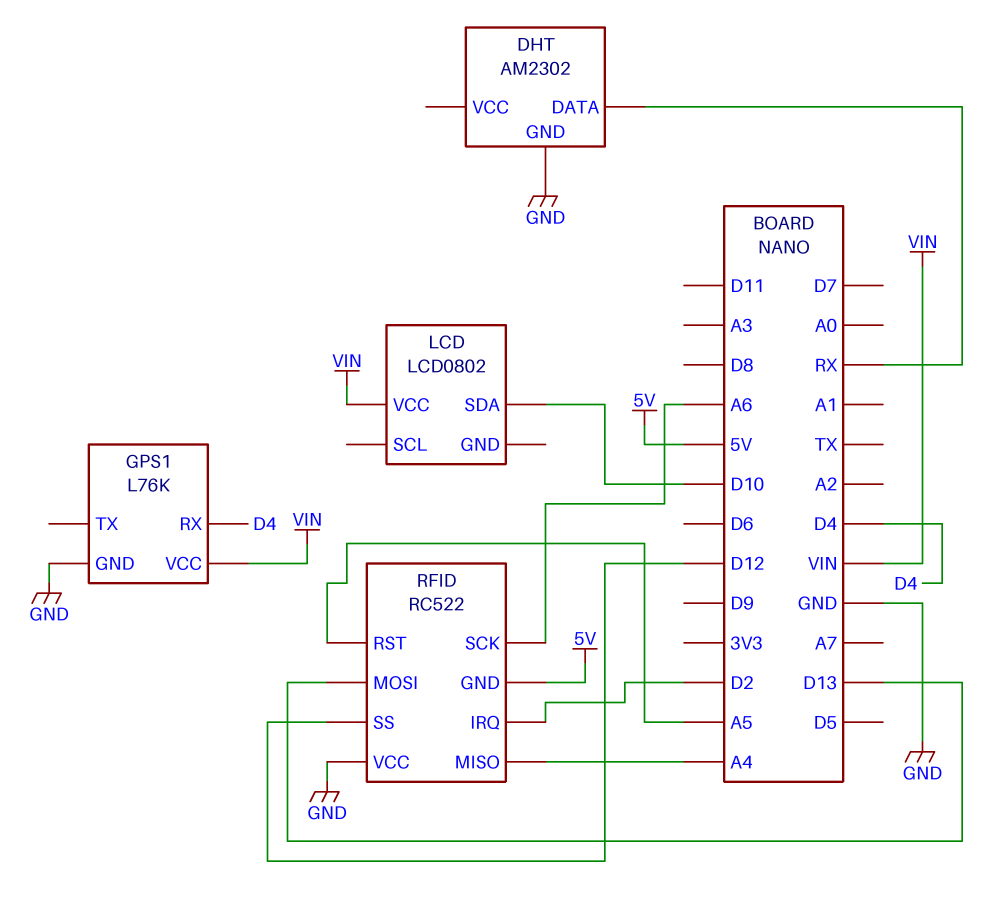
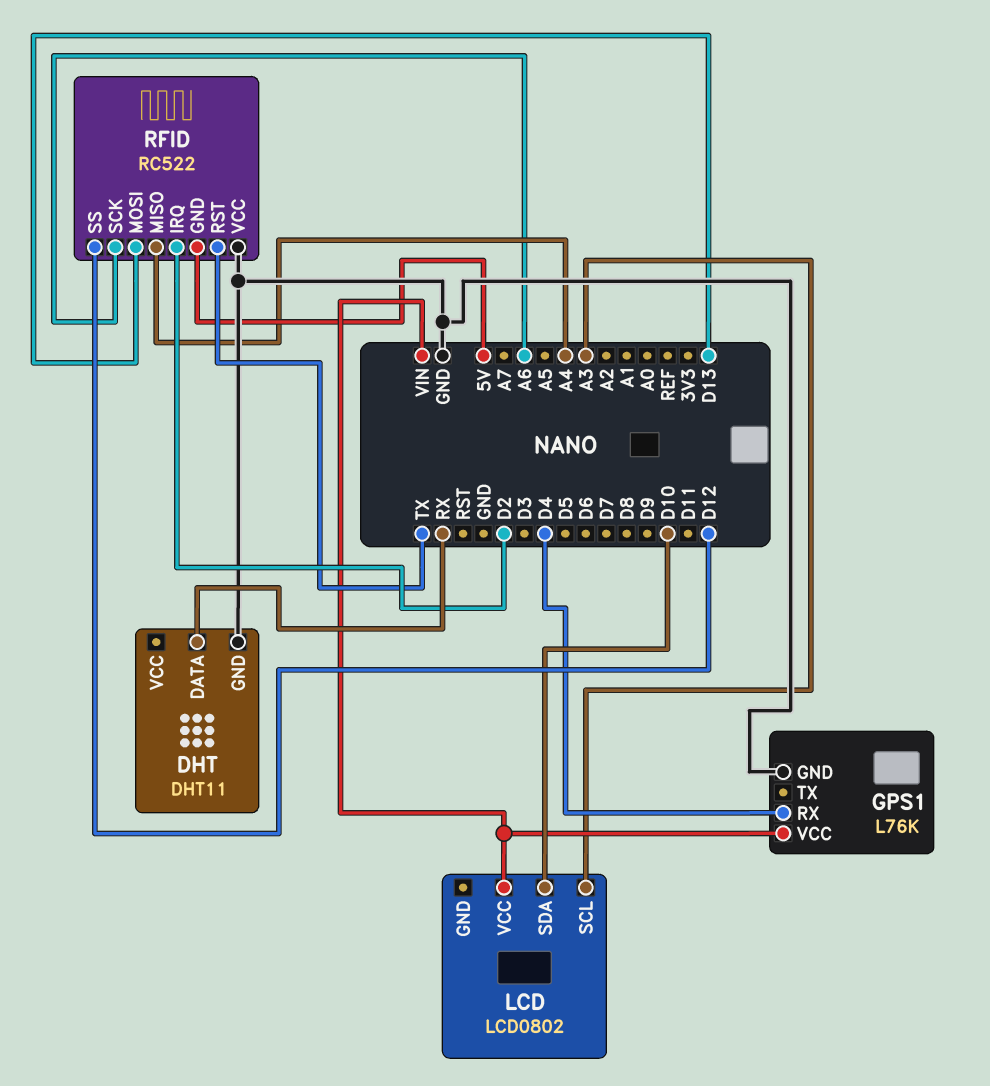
DHT: AM2302 -> DHT11
LCD pin SCL: none -> A3
RFID pin RST: A5 -> TX

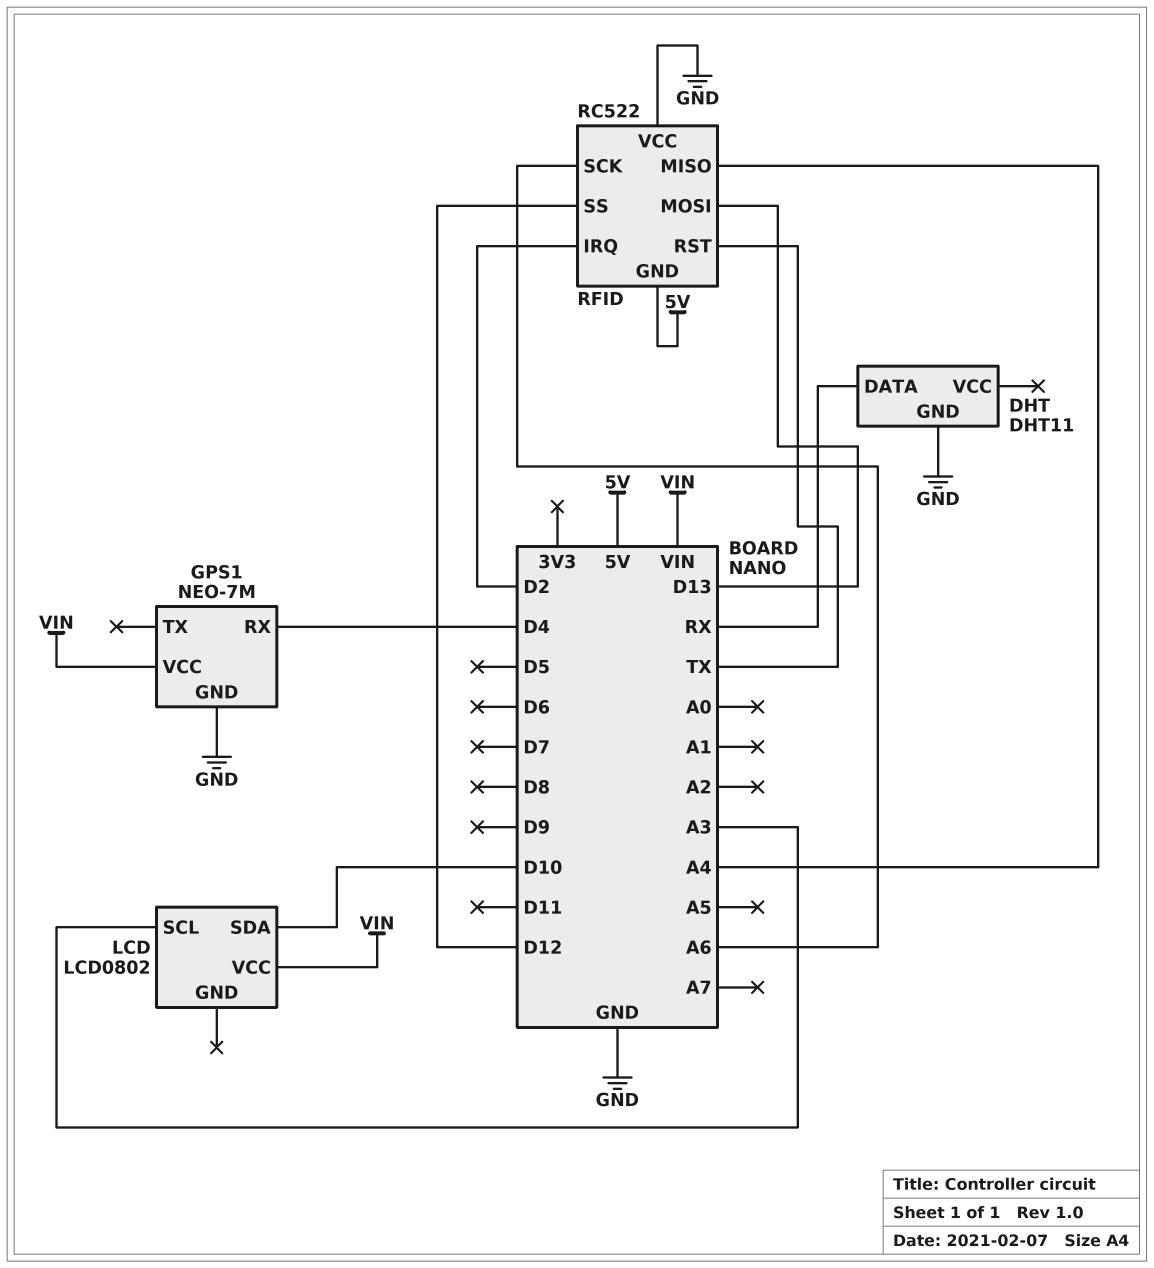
GPS1: L76K -> NEO-7M

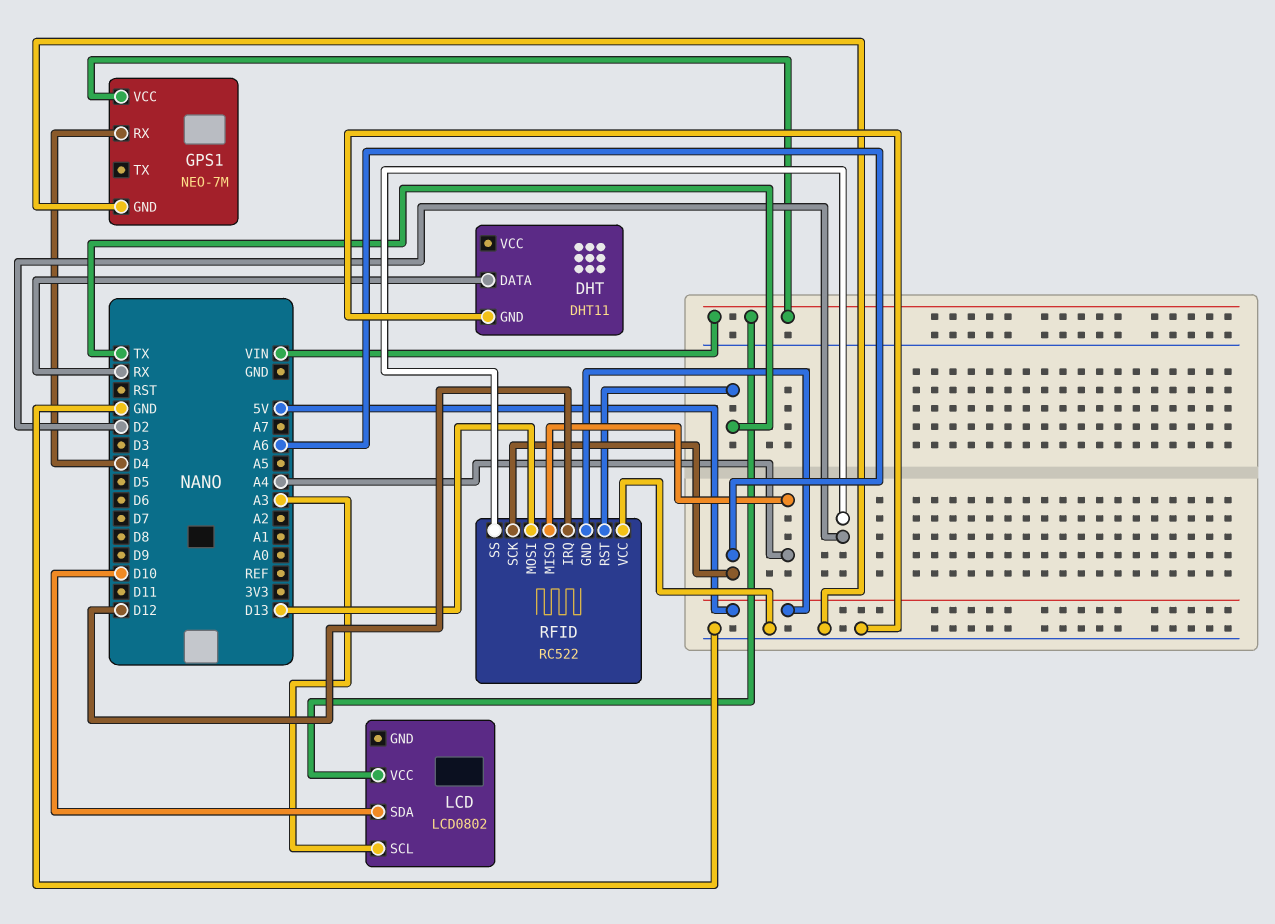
RFID pin IRQ: D2 -> D12
RFID pin SS: D12 -> D2

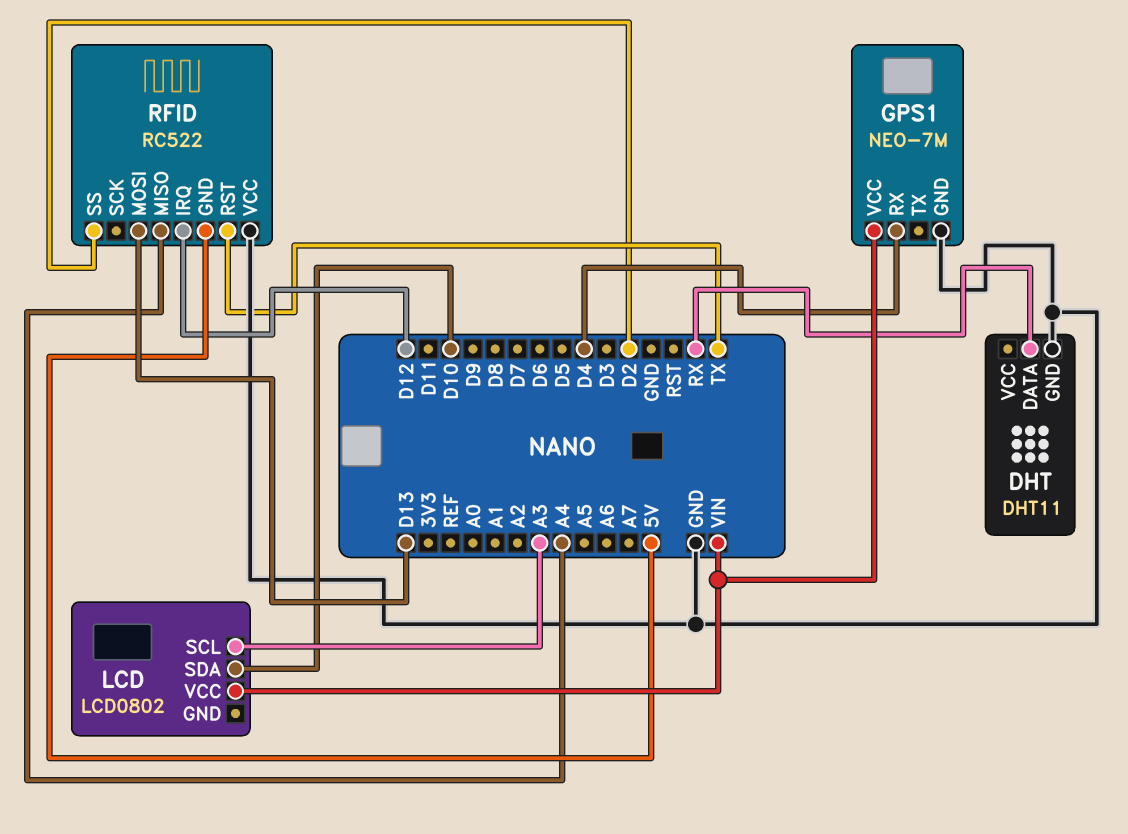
RFID pin SCK: A6 -> none

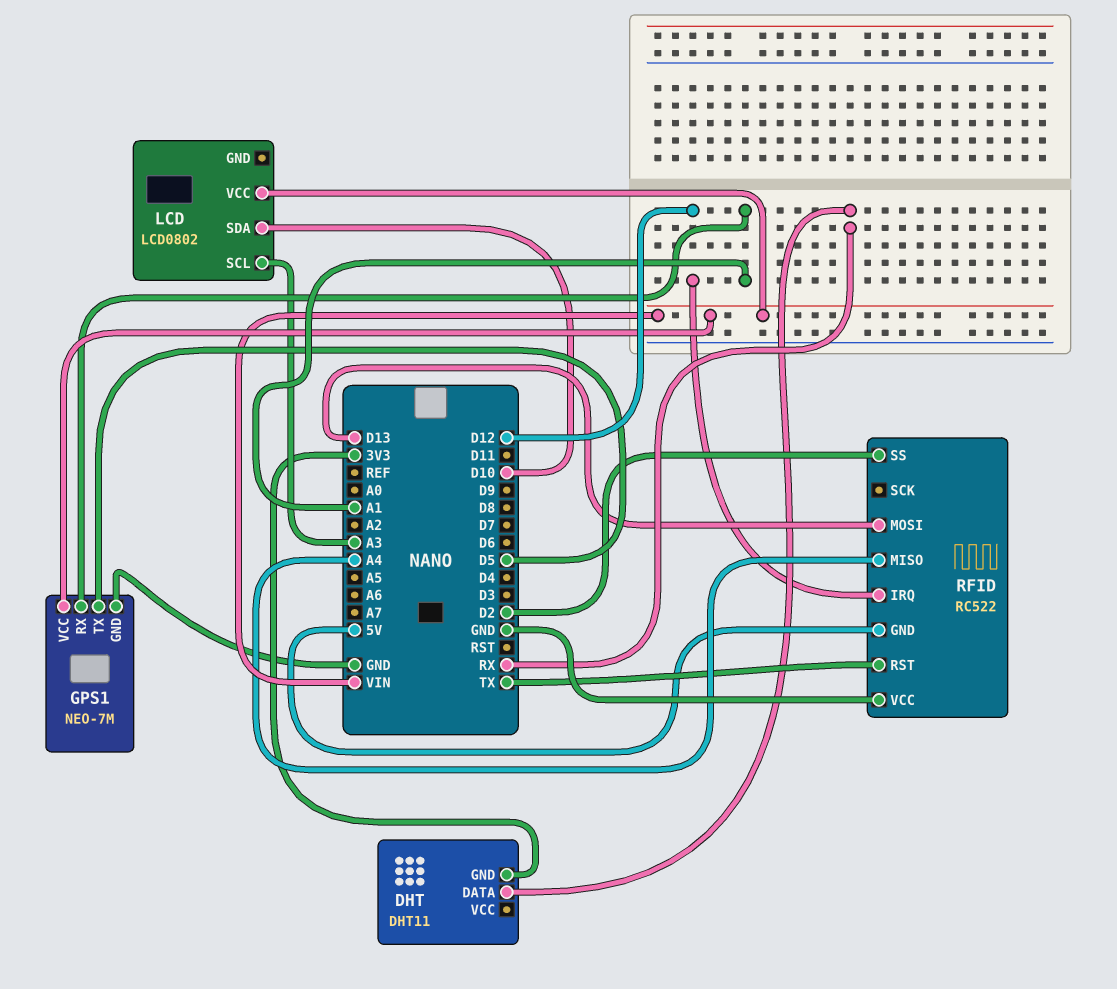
DHT pin GND: GND -> 3V3
GPS1 pin RX: D4 -> A1
GPS1 pin TX: none -> D5

